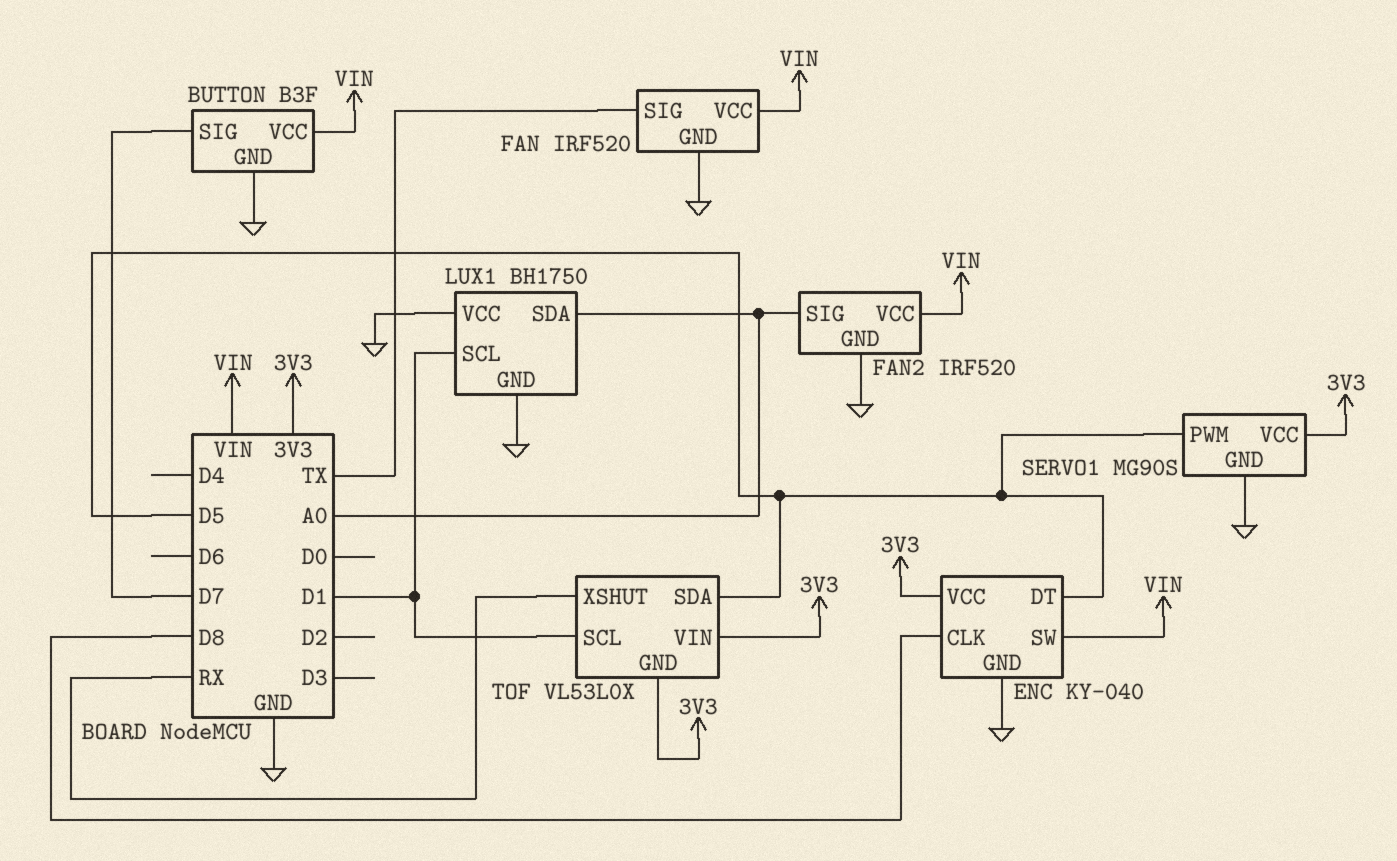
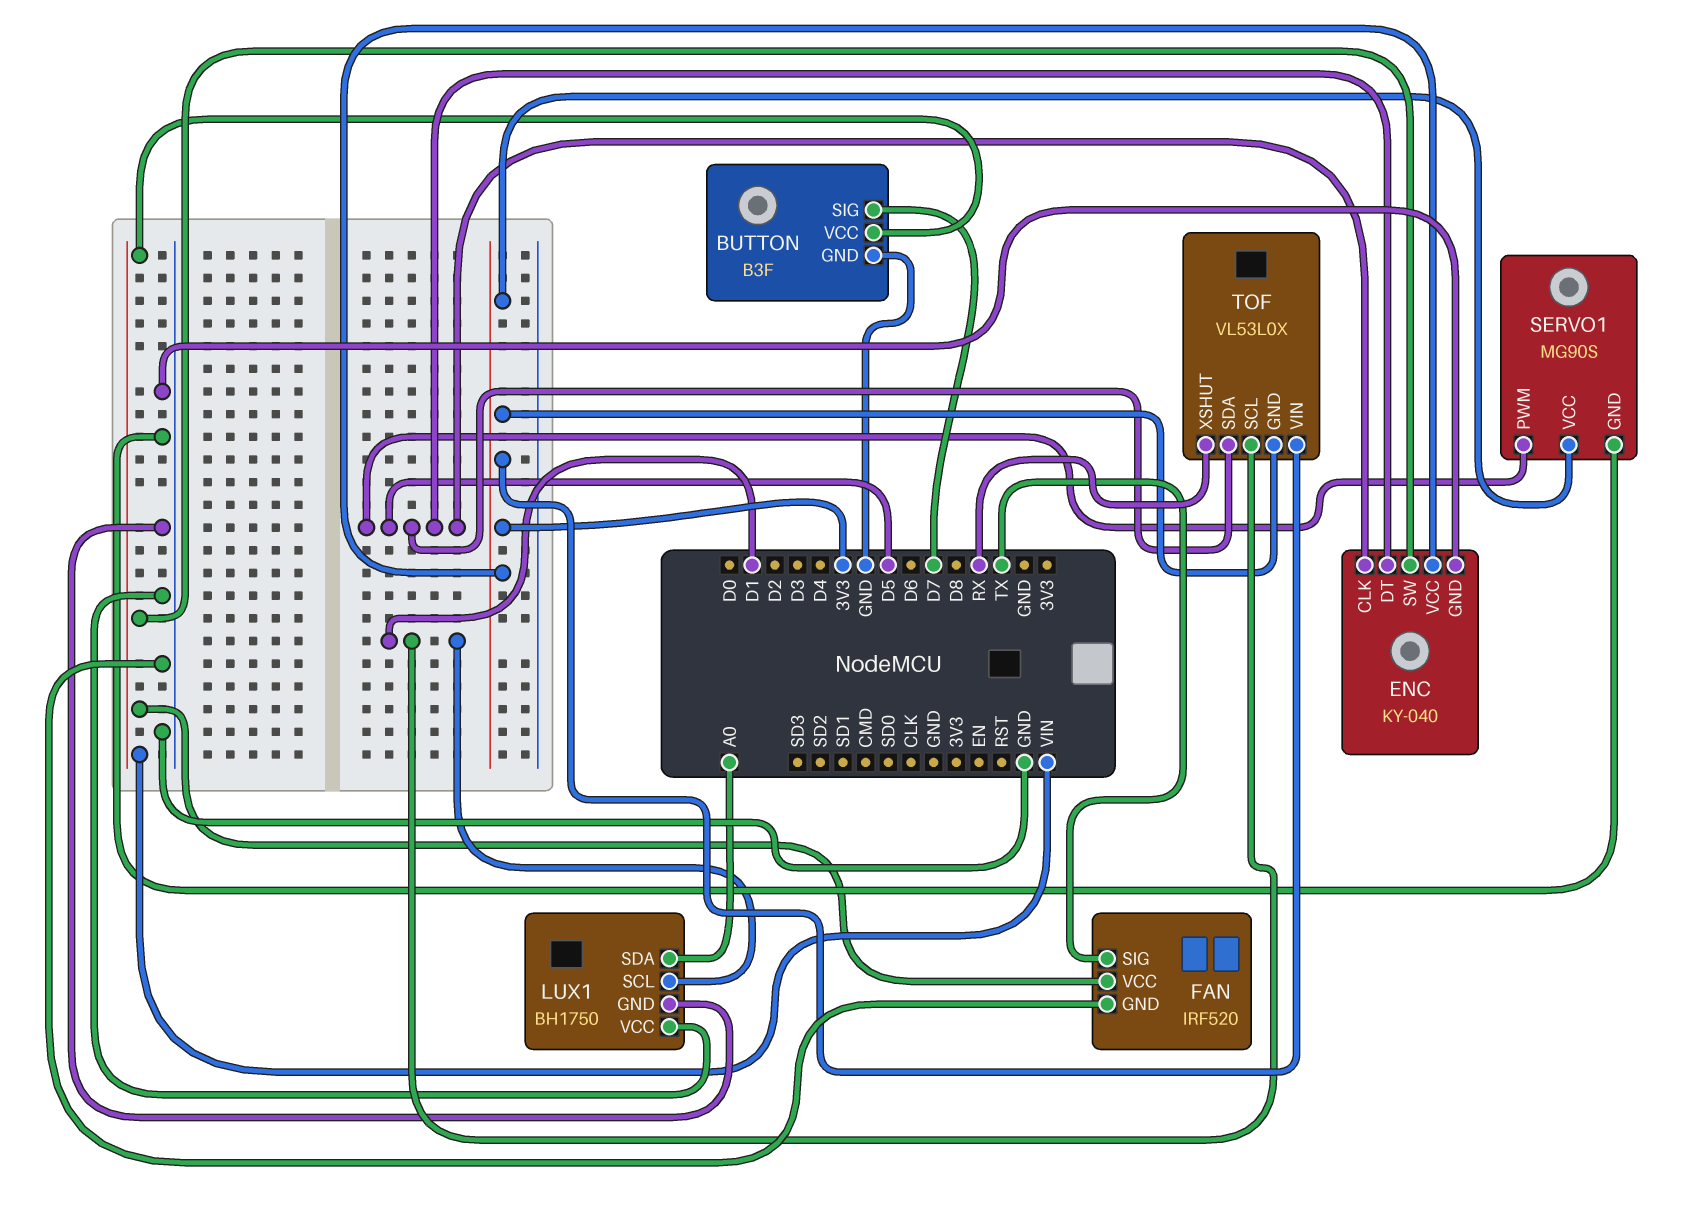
ENC pin CLK: D8 -> D5
FAN2: IRF520 -> none
FAN2 pin GND: GND -> none
FAN2 pin SIG: A0 -> none
FAN2 pin VCC: VIN -> none

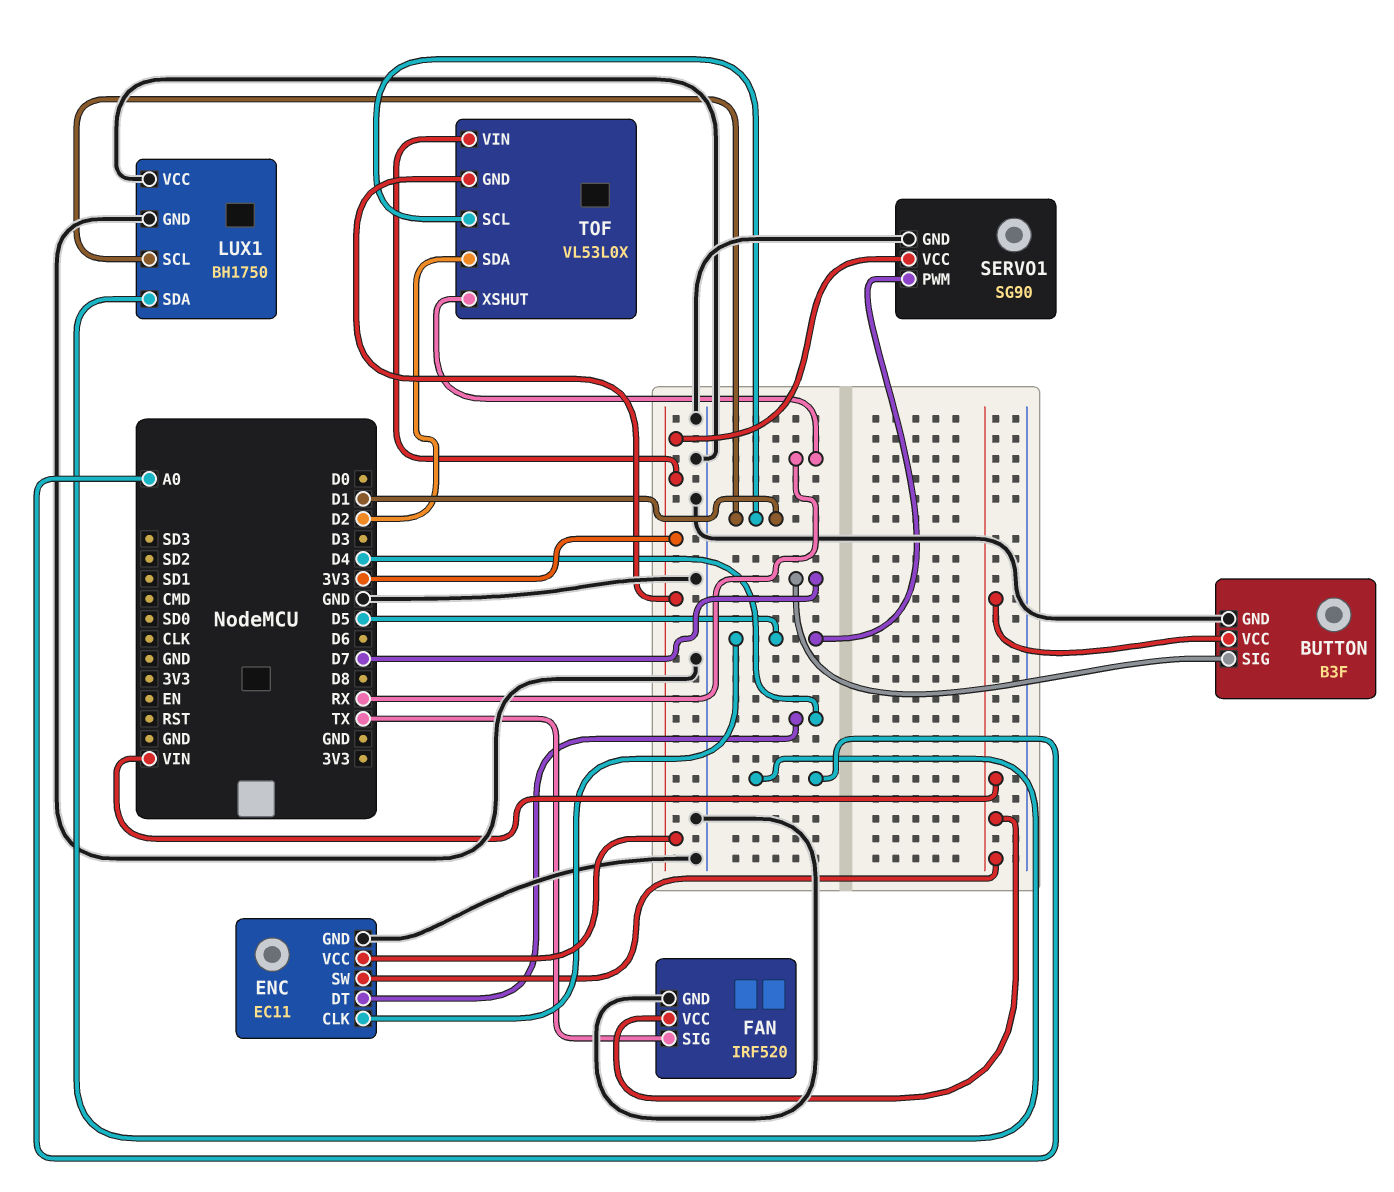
ENC: KY-040 -> EC11
ENC pin DT: D5 -> D4
SERVO1: MG90S -> SG90
TOF pin SDA: D5 -> D2

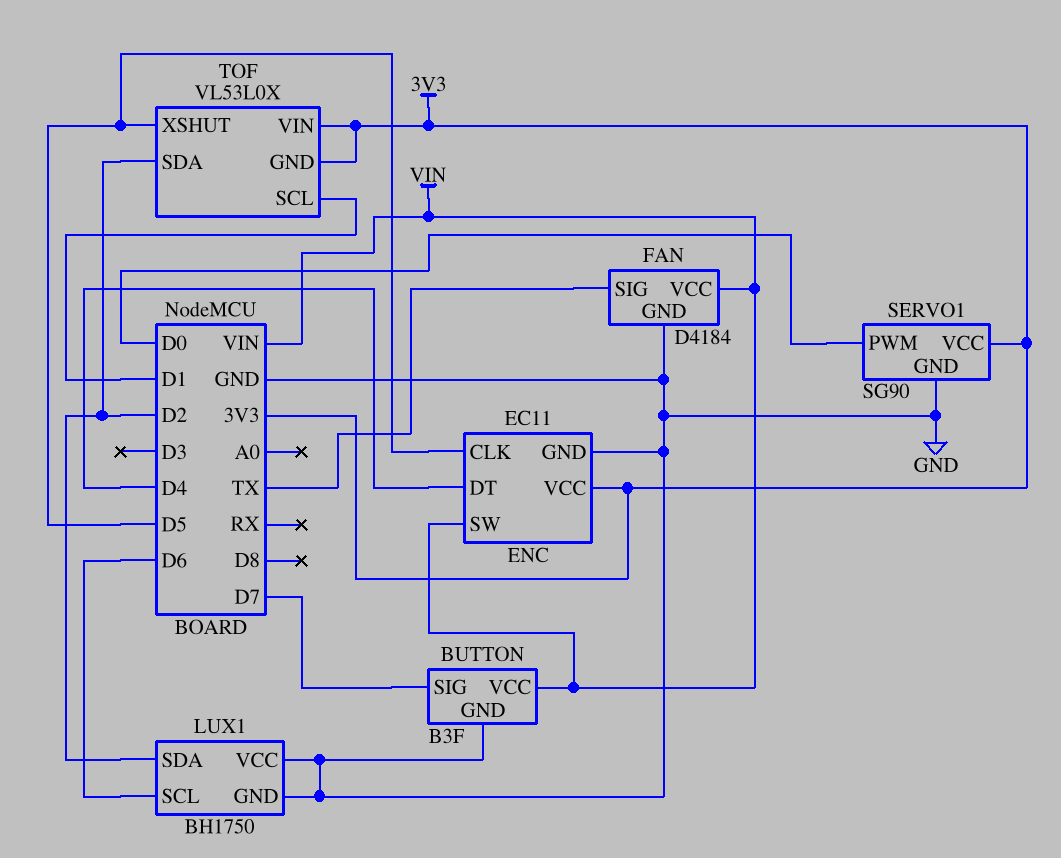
FAN: IRF520 -> D4184
LUX1 pin SCL: D1 -> D6
LUX1 pin SDA: A0 -> D2
SERVO1 pin PWM: D5 -> D0
TOF pin XSHUT: RX -> D5

